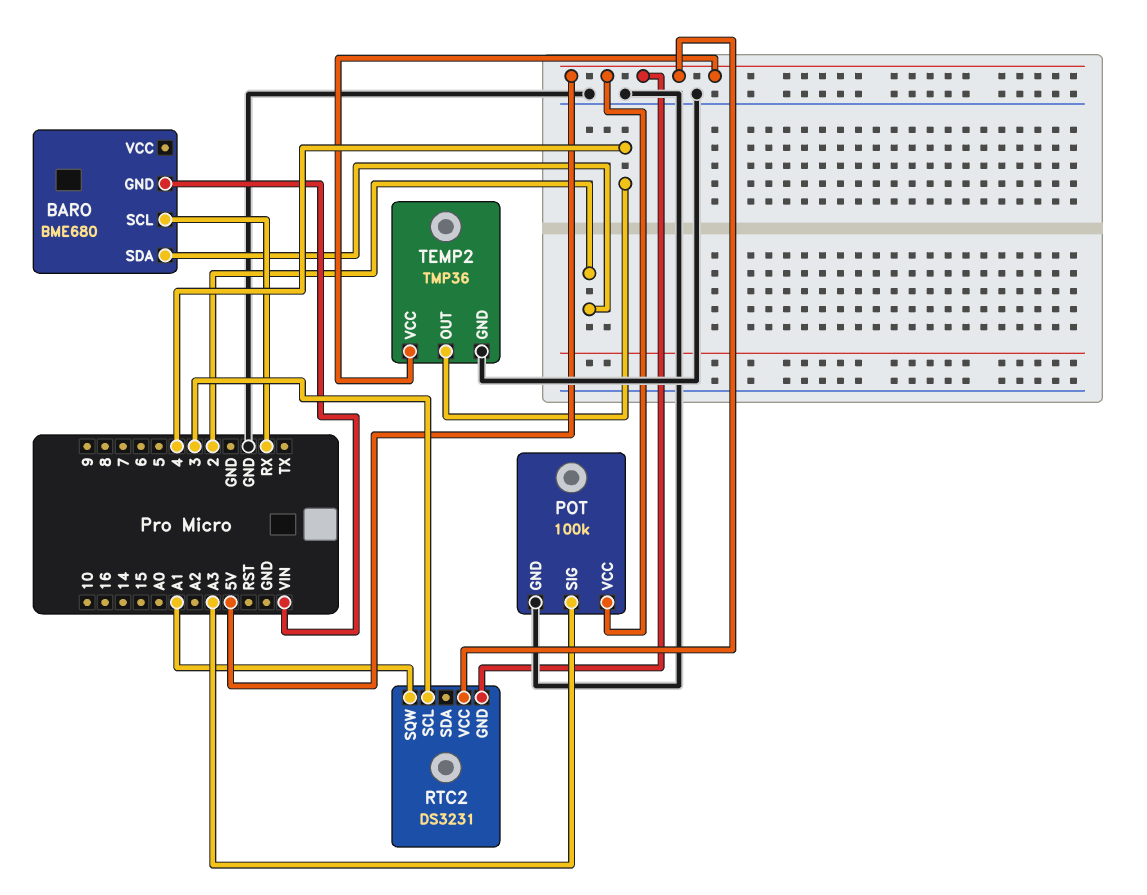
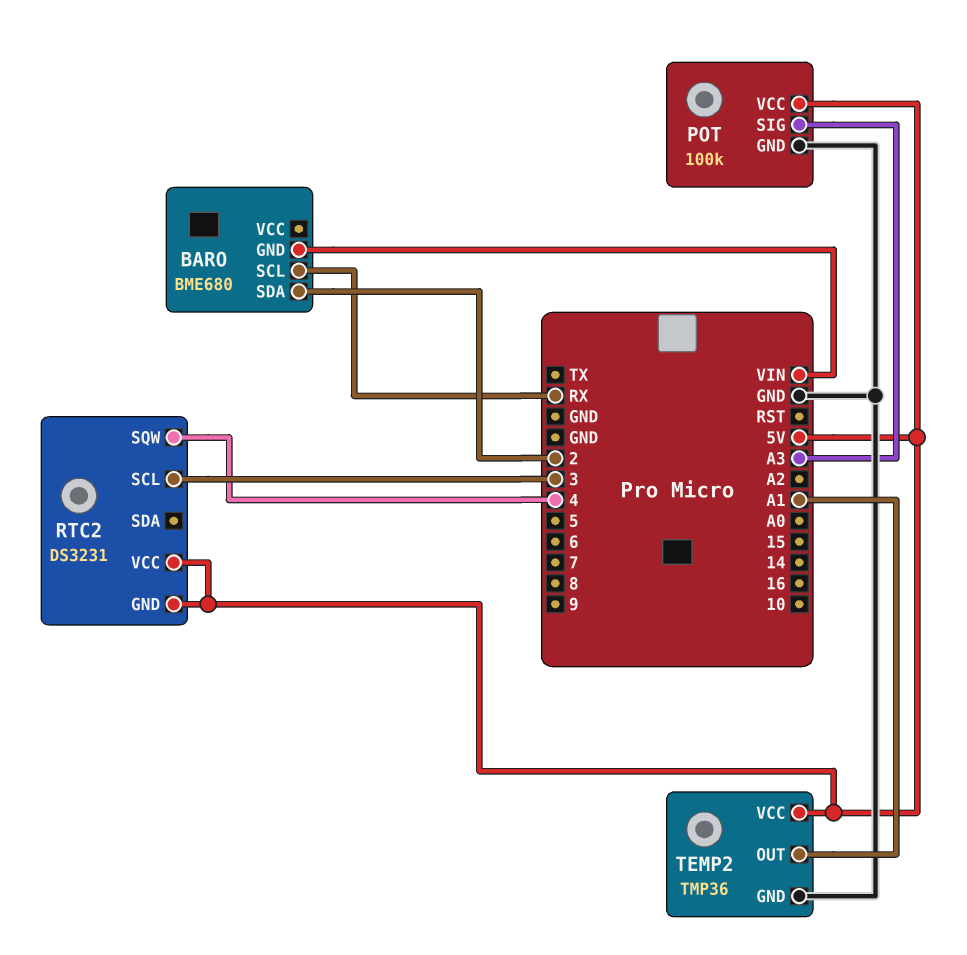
RTC2 pin SQW: A1 -> 4
TEMP2 pin OUT: 4 -> A1

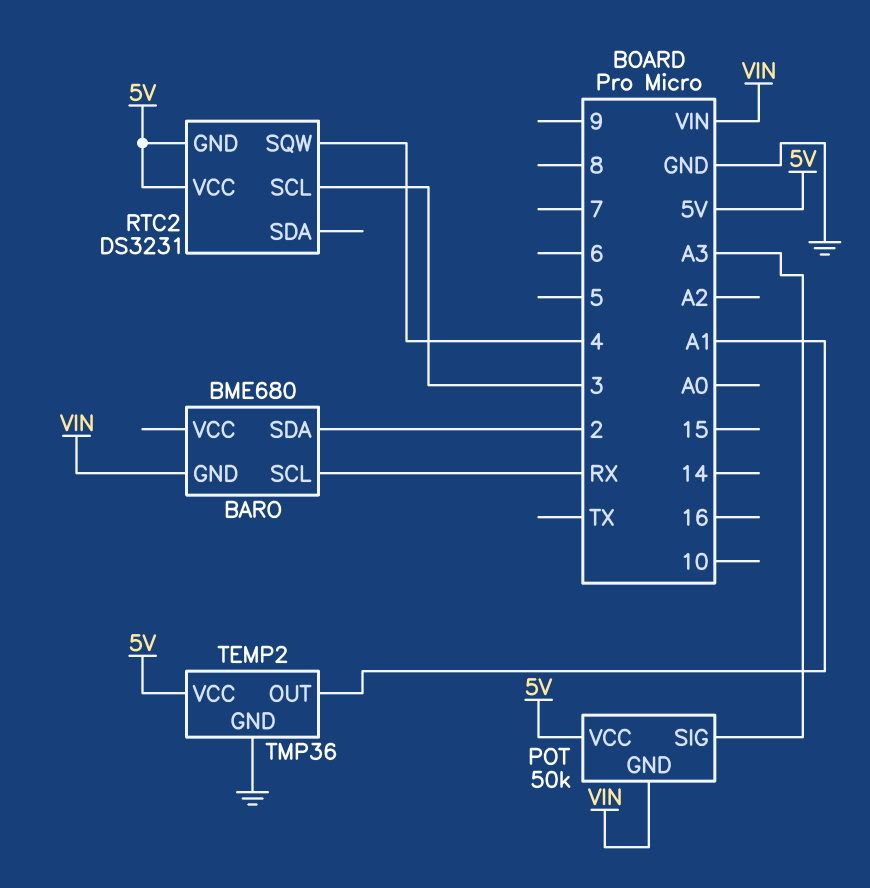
POT: 100k -> 50k
POT pin GND: GND -> VIN

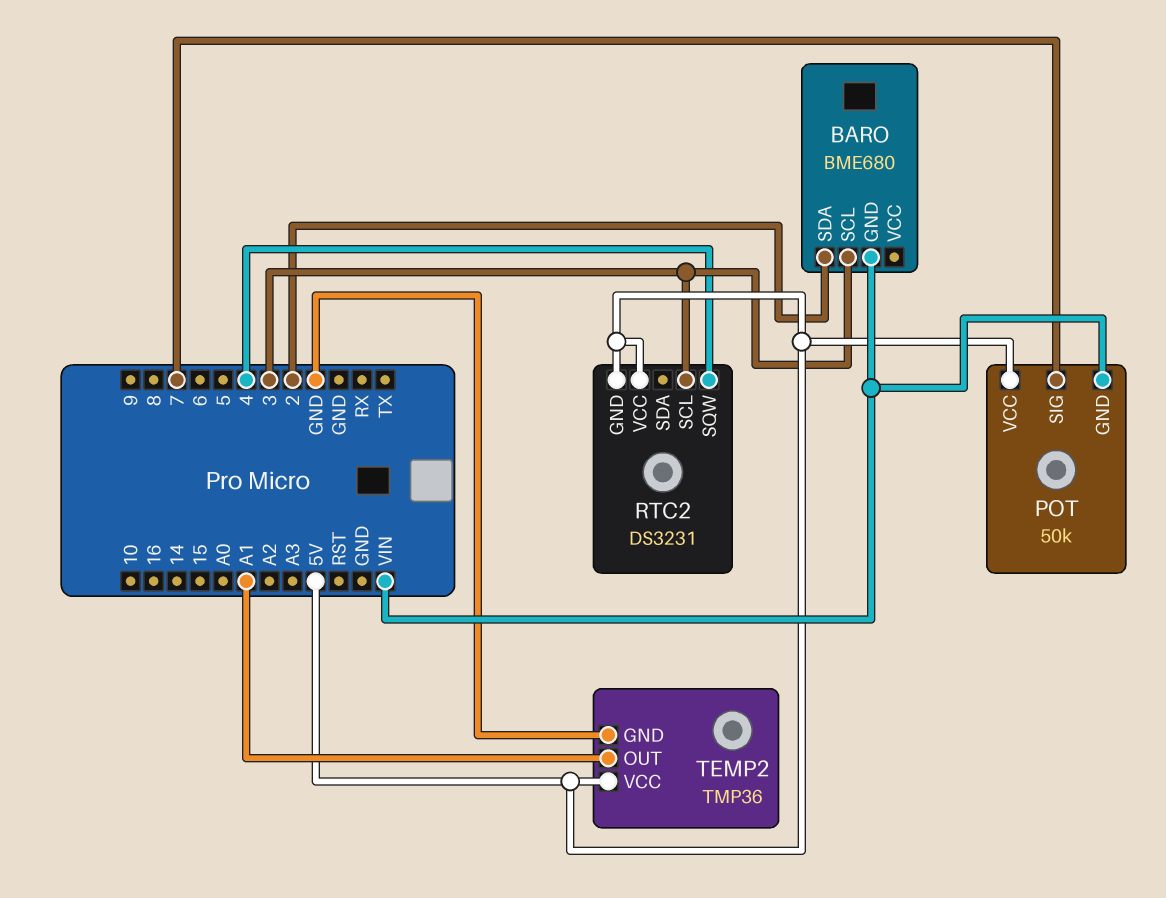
BARO pin SCL: RX -> 3
POT pin SIG: A3 -> 7

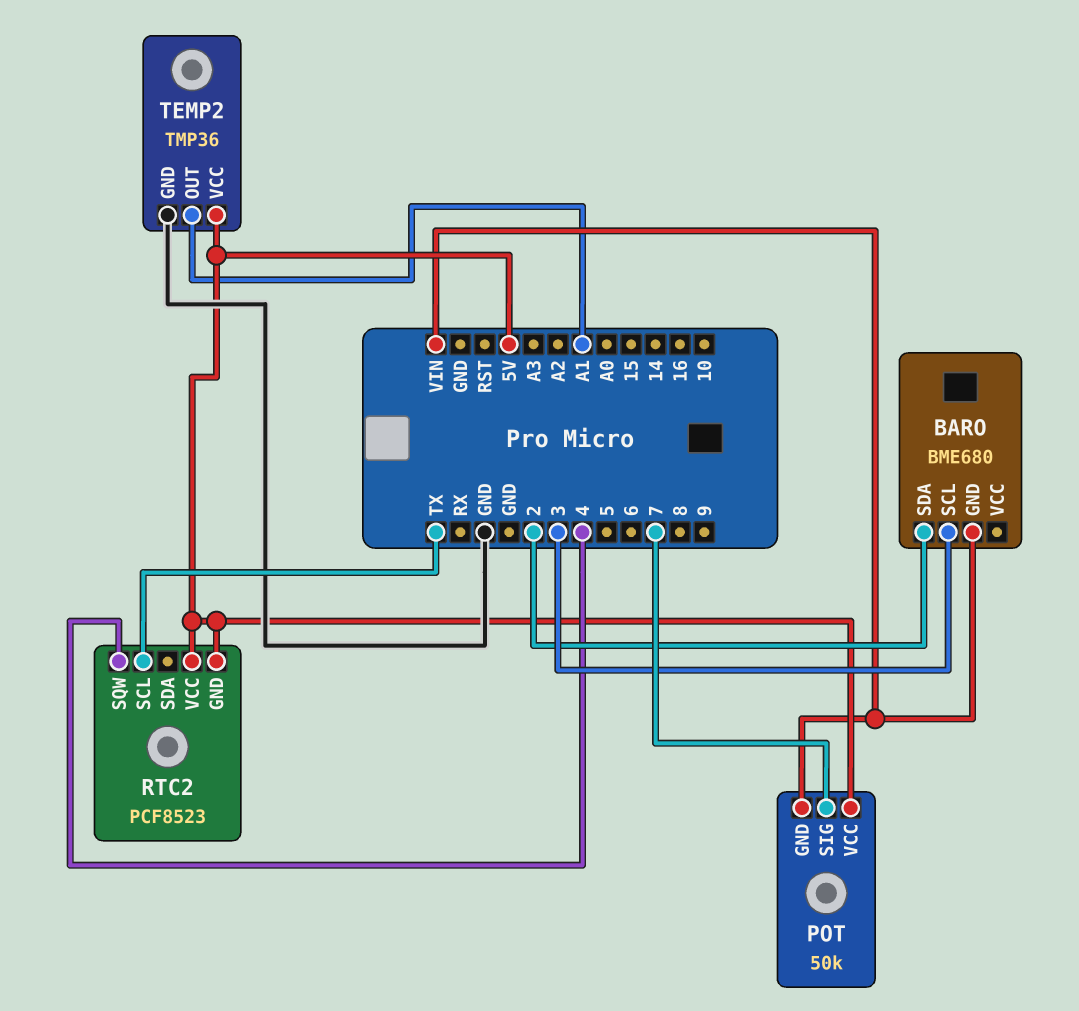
RTC2: DS3231 -> PCF8523
RTC2 pin SCL: 3 -> TX

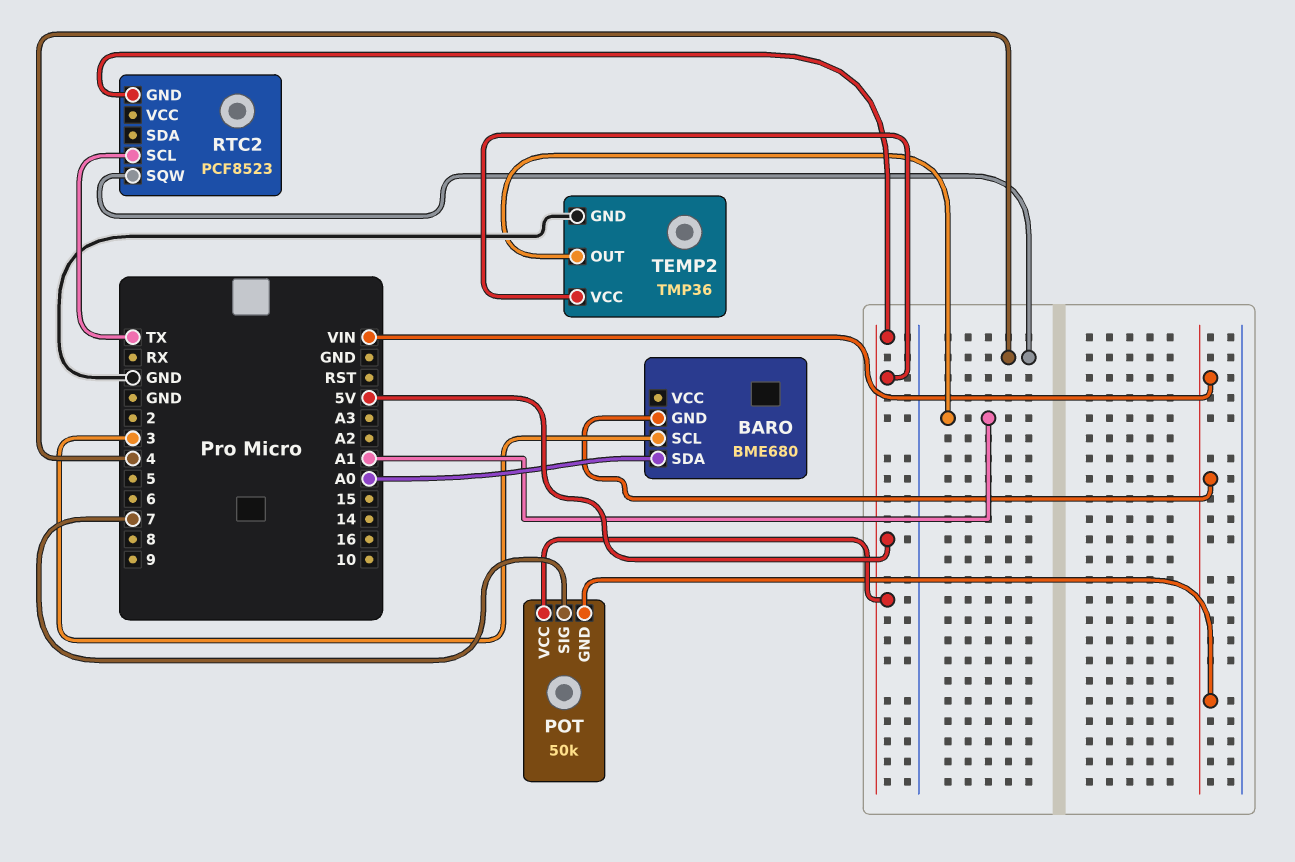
BARO pin SDA: 2 -> A0
RTC2 pin VCC: 5V -> none

